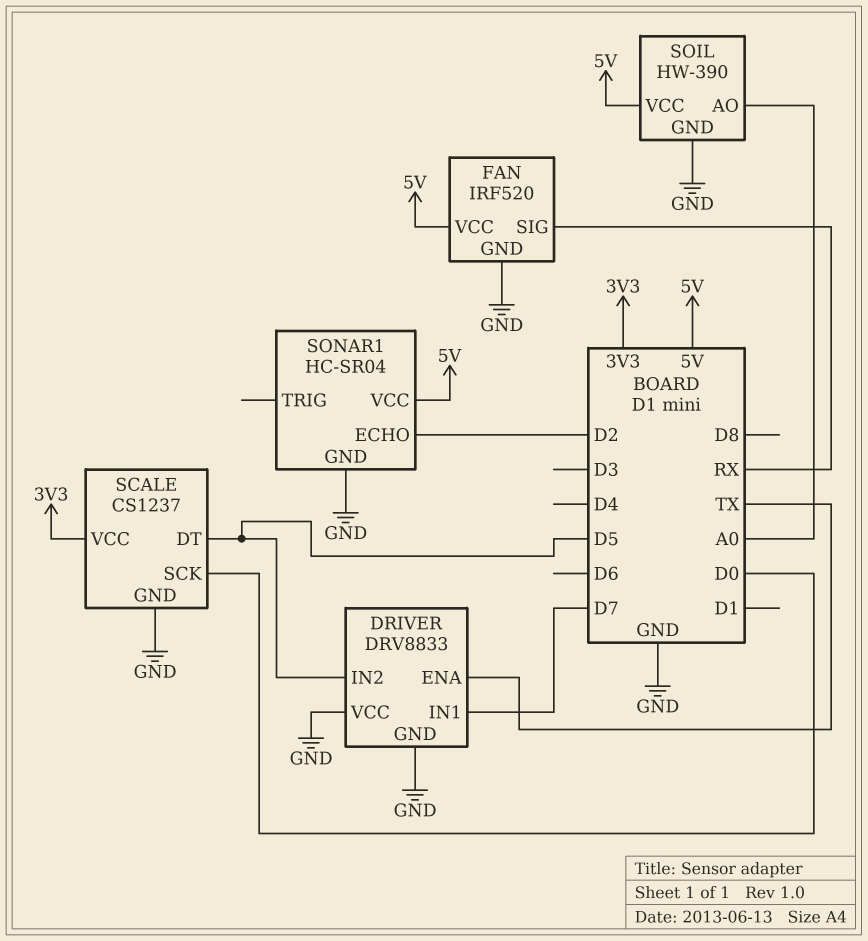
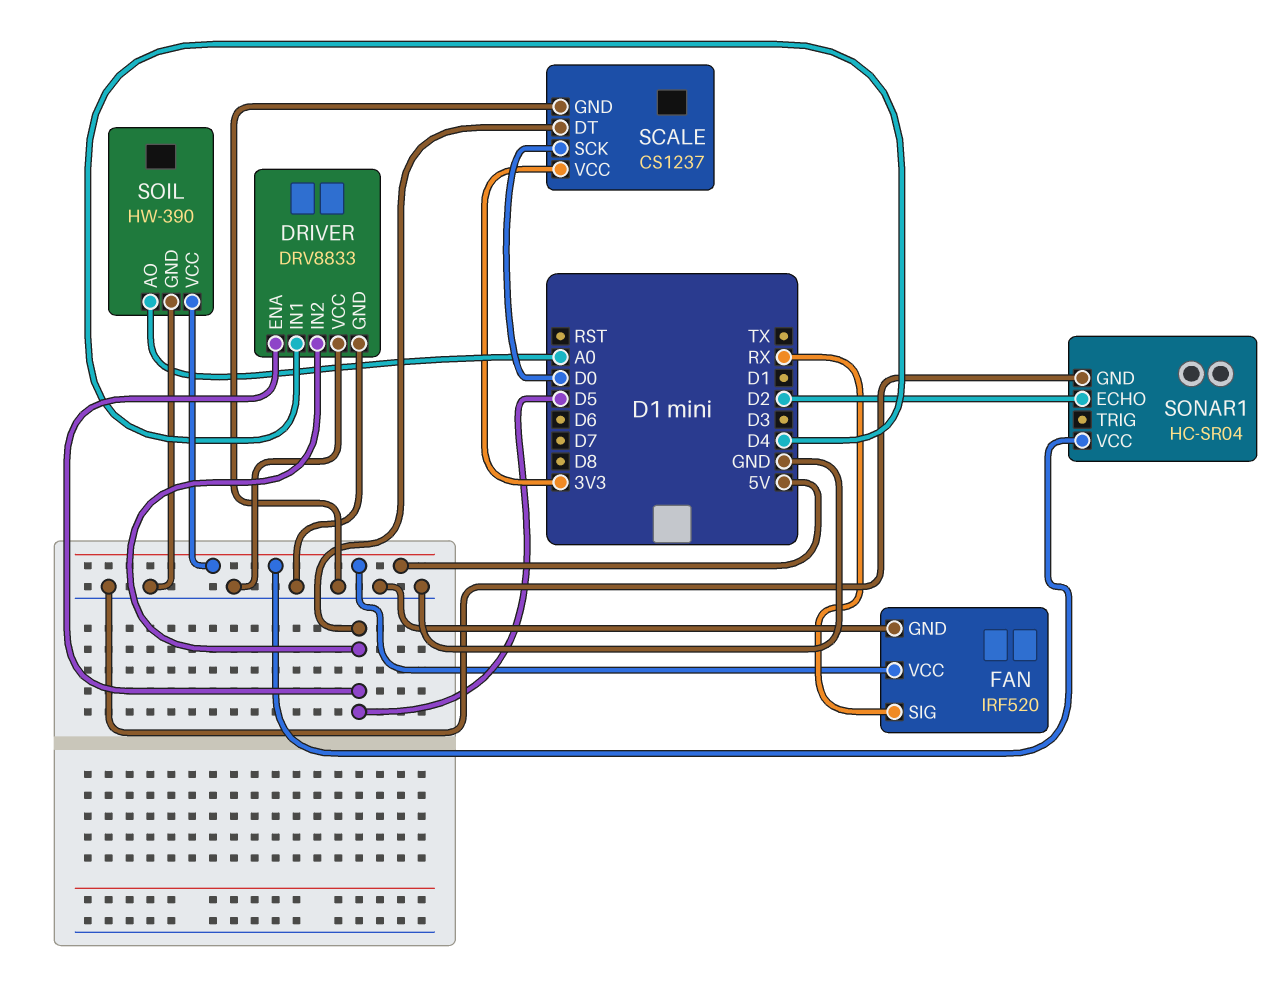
DRIVER pin ENA: TX -> D5
DRIVER pin IN1: D7 -> D4

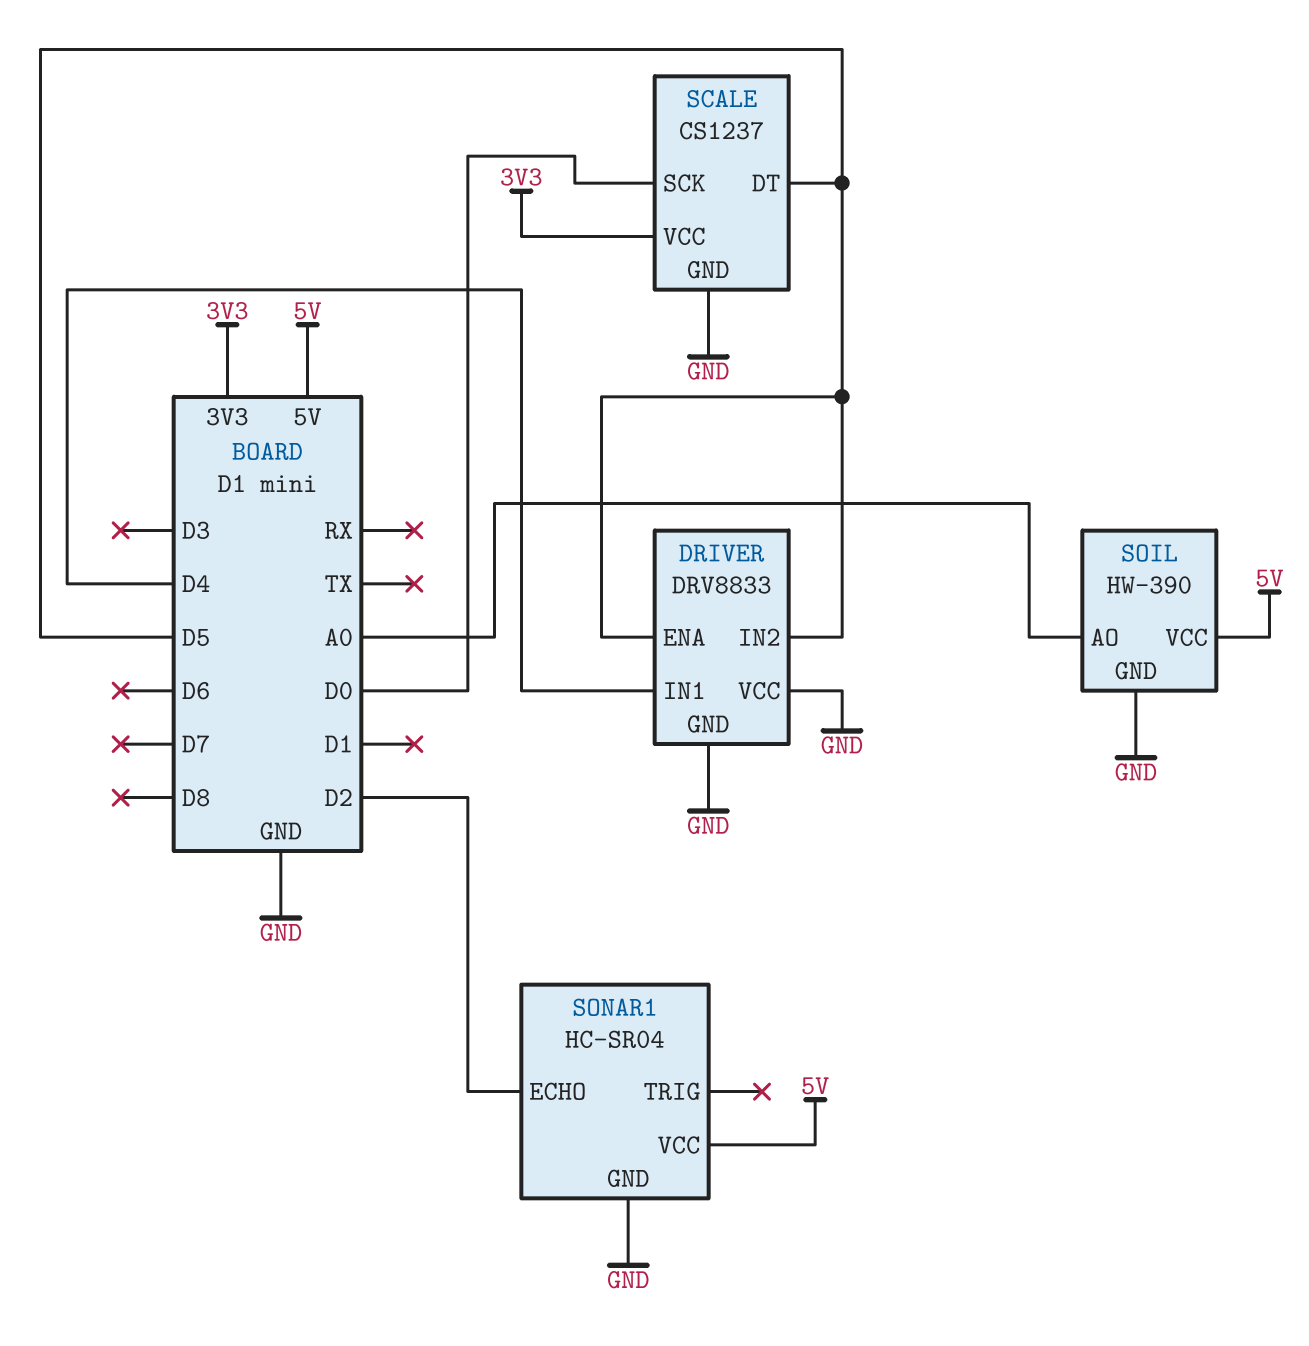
FAN: IRF520 -> none
FAN pin GND: GND -> none
FAN pin SIG: RX -> none
FAN pin VCC: 5V -> none

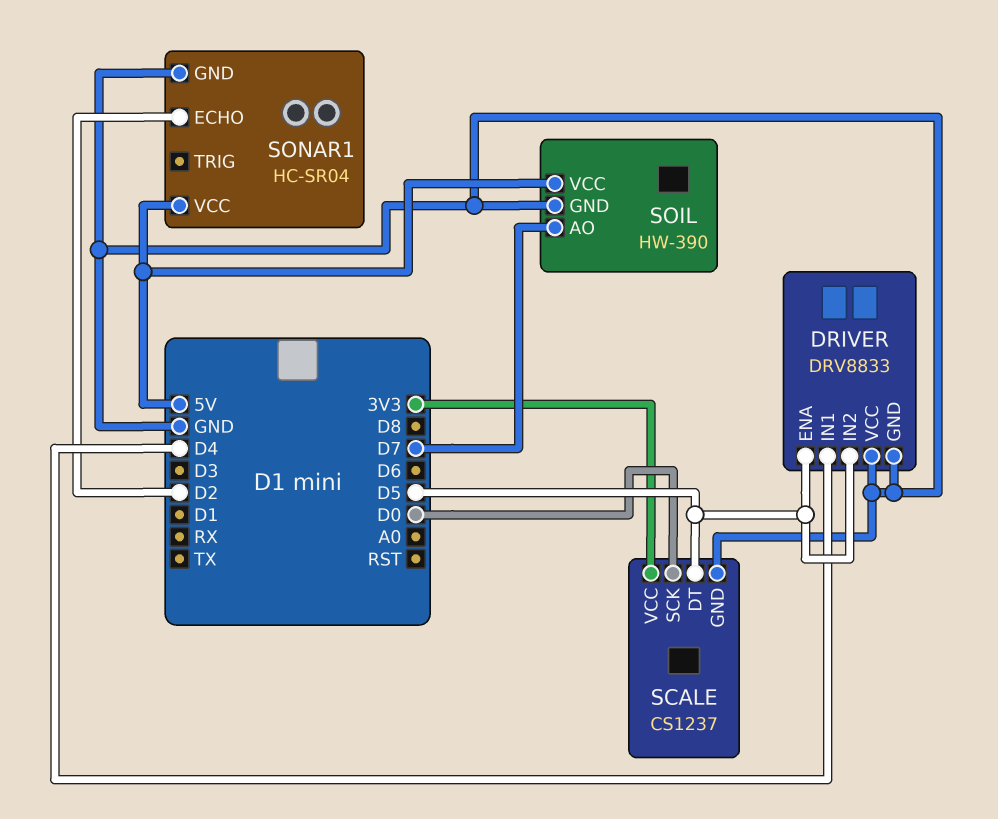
SOIL pin AO: A0 -> D7

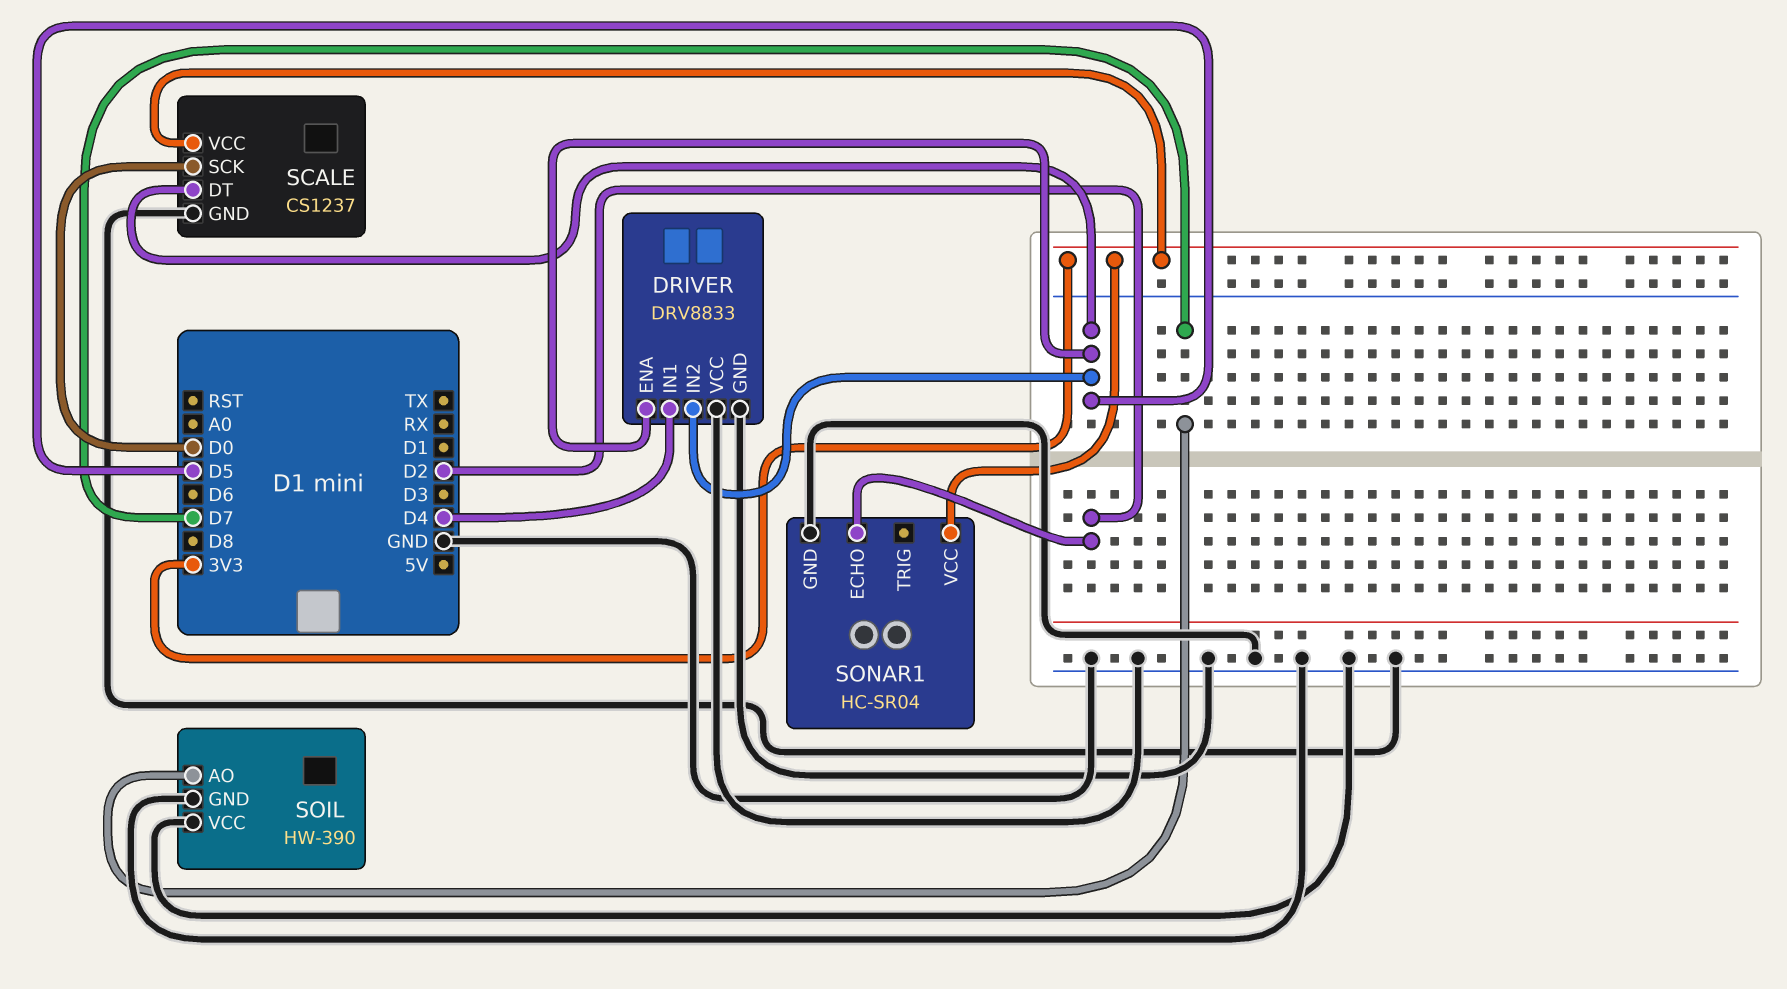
SOIL pin VCC: 5V -> GND
SONAR1 pin VCC: 5V -> 3V3

